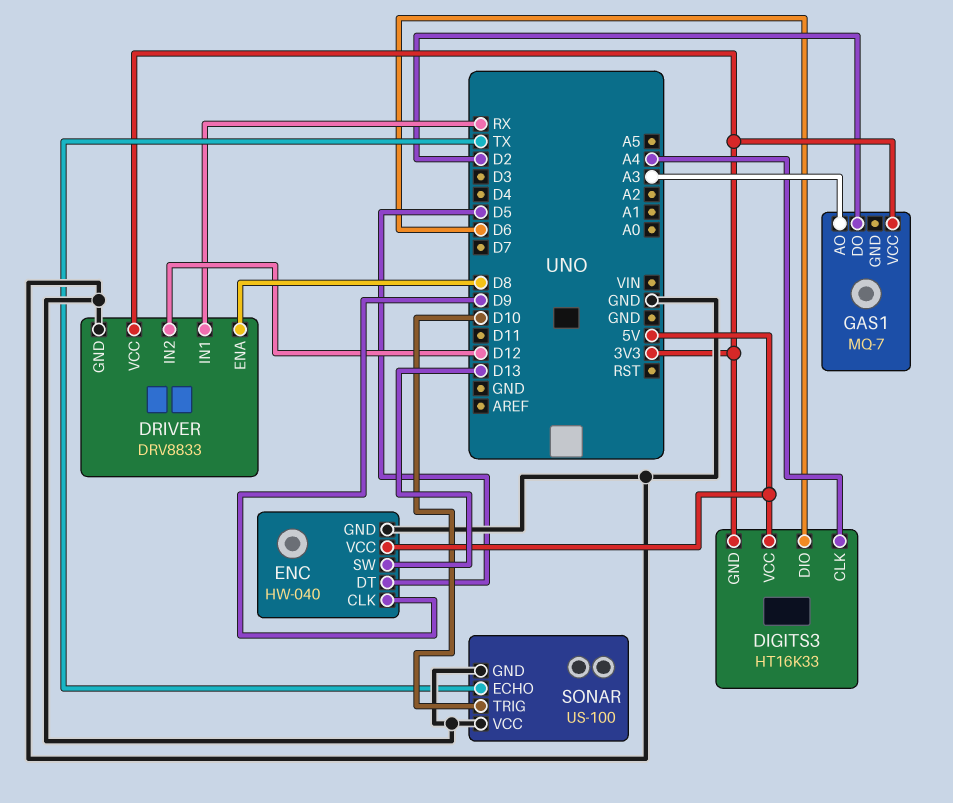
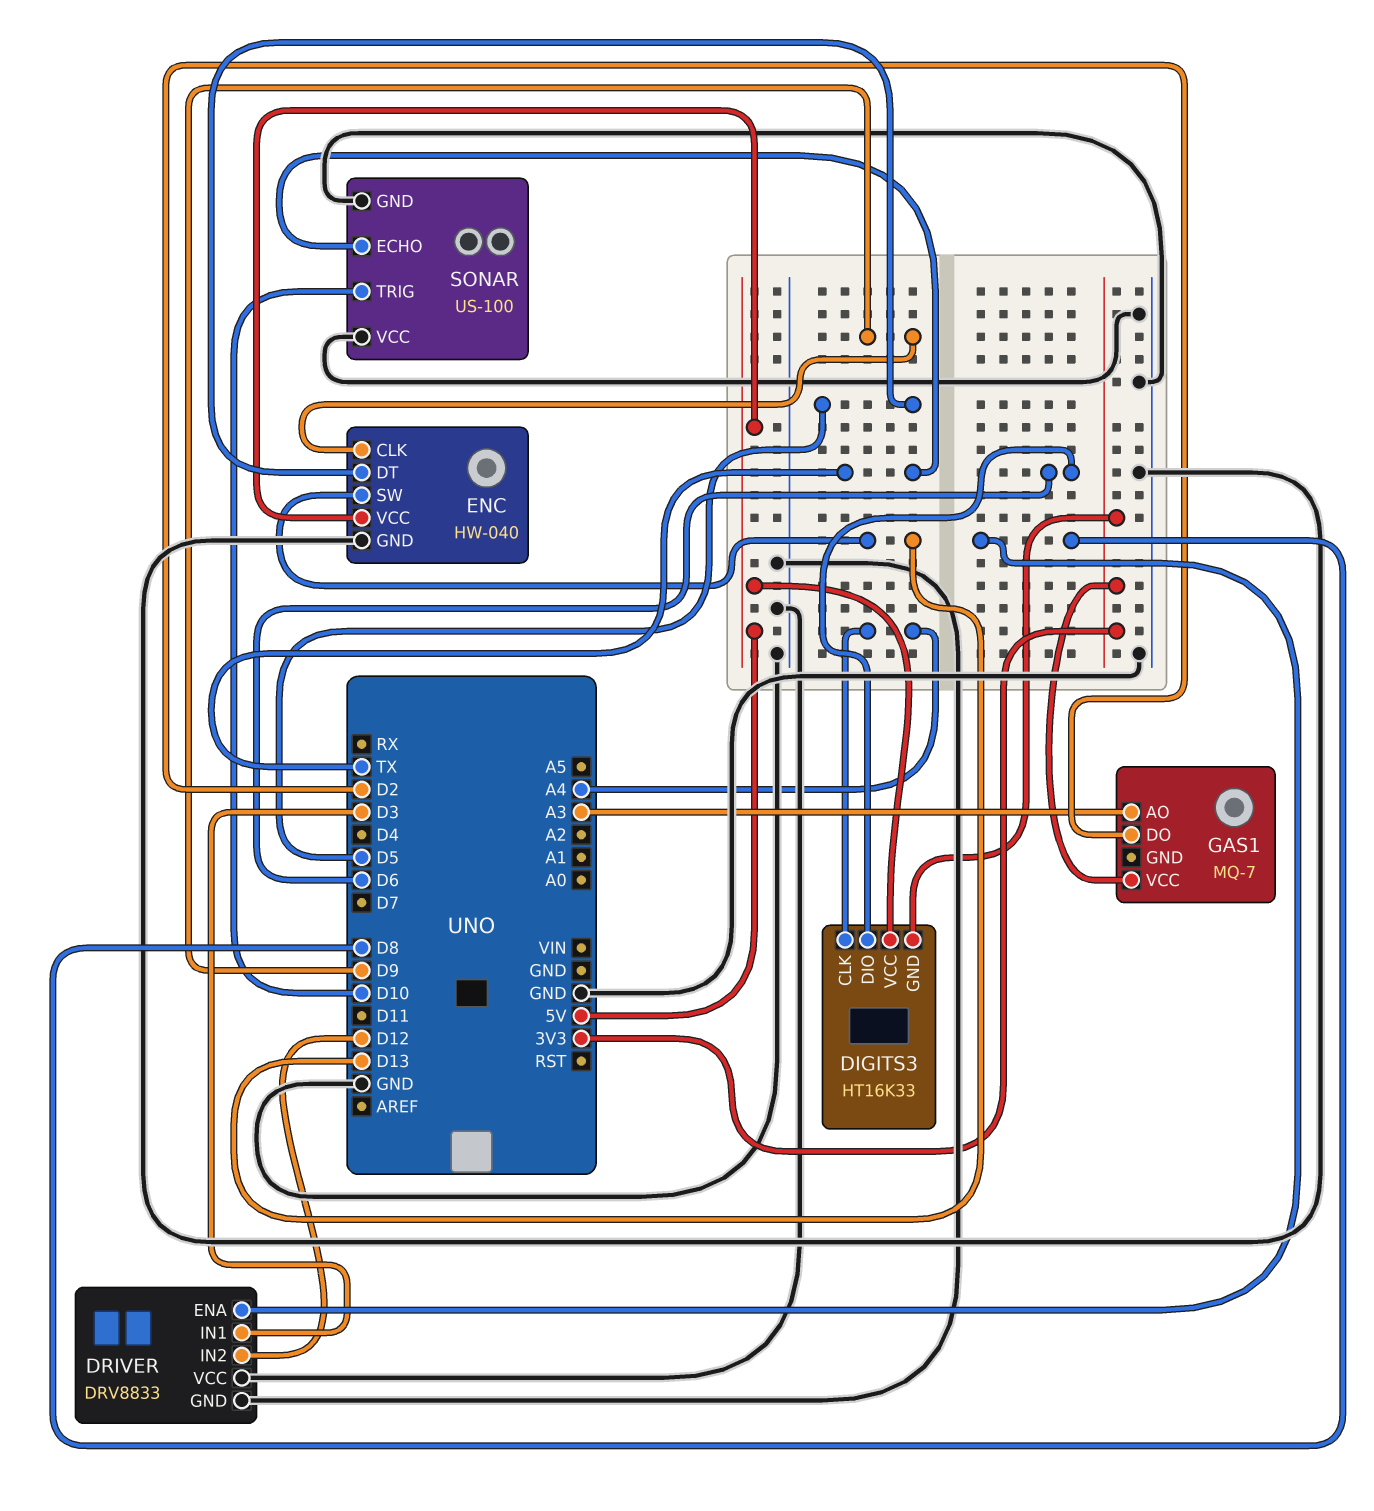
DRIVER pin IN1: RX -> D3
DRIVER pin VCC: 3V3 -> GND

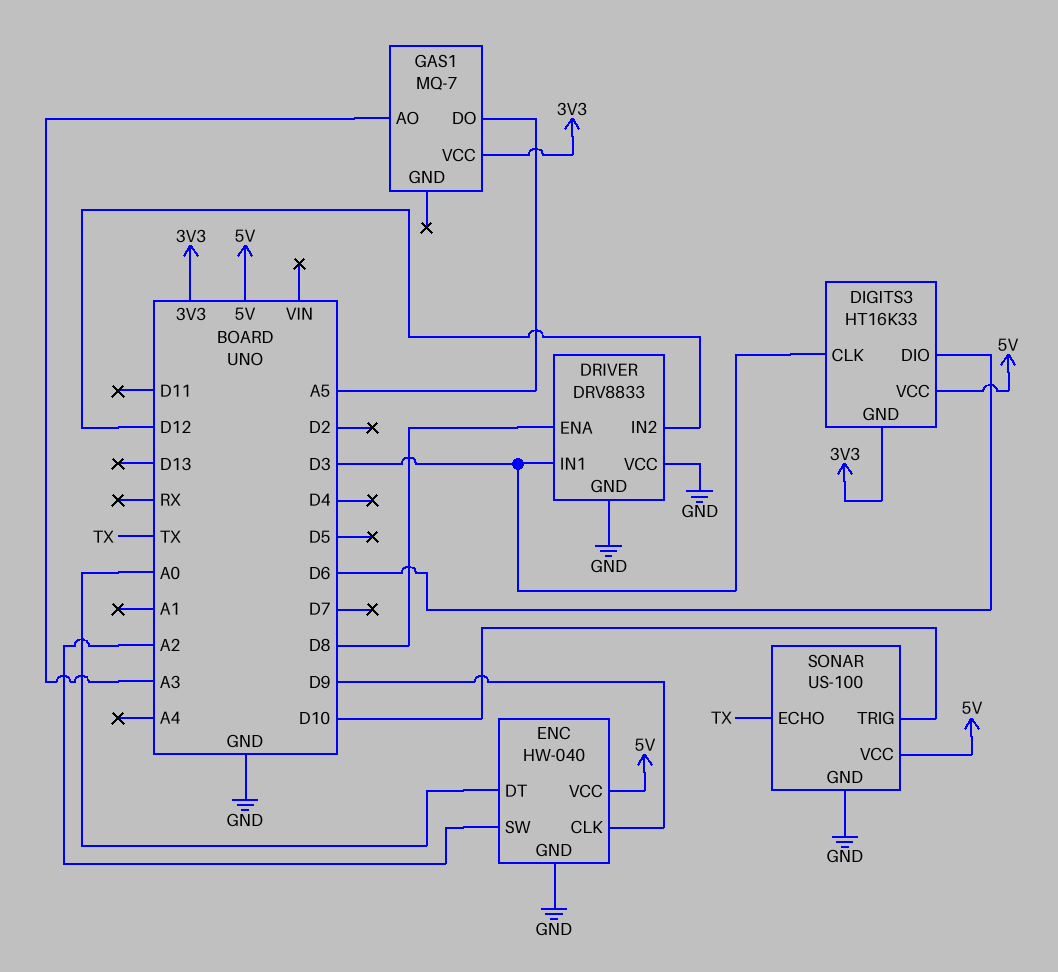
DIGITS3 pin CLK: A4 -> D3
ENC pin DT: D5 -> A0
ENC pin SW: D13 -> A2
GAS1 pin DO: D2 -> A5
SONAR pin VCC: GND -> 5V

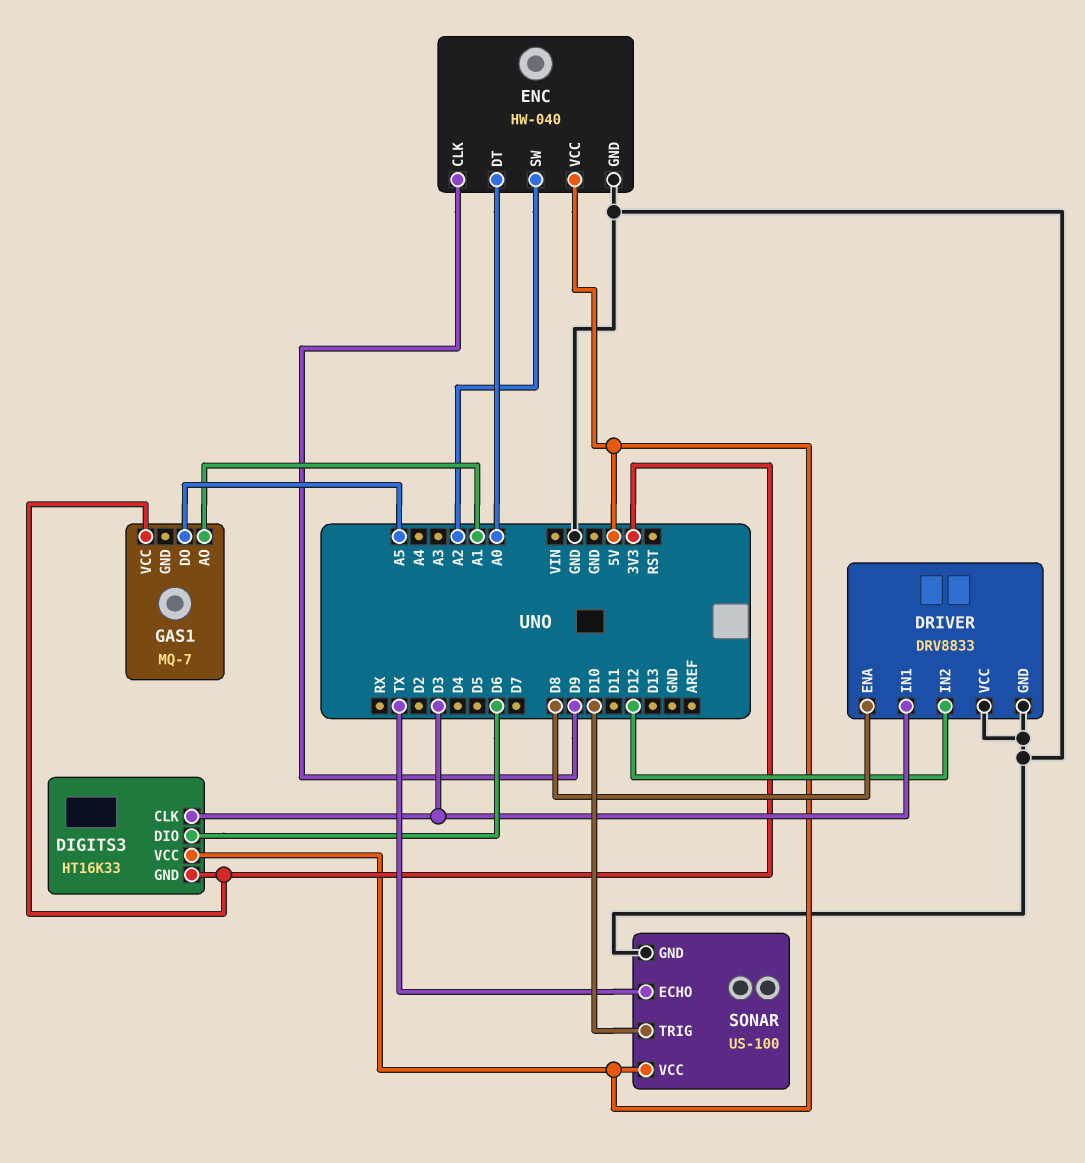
GAS1 pin AO: A3 -> A1

